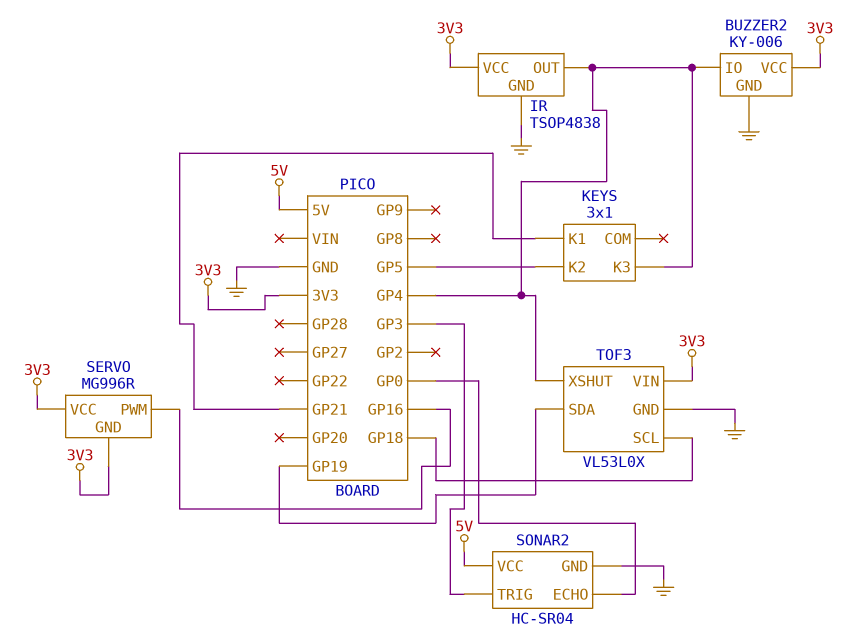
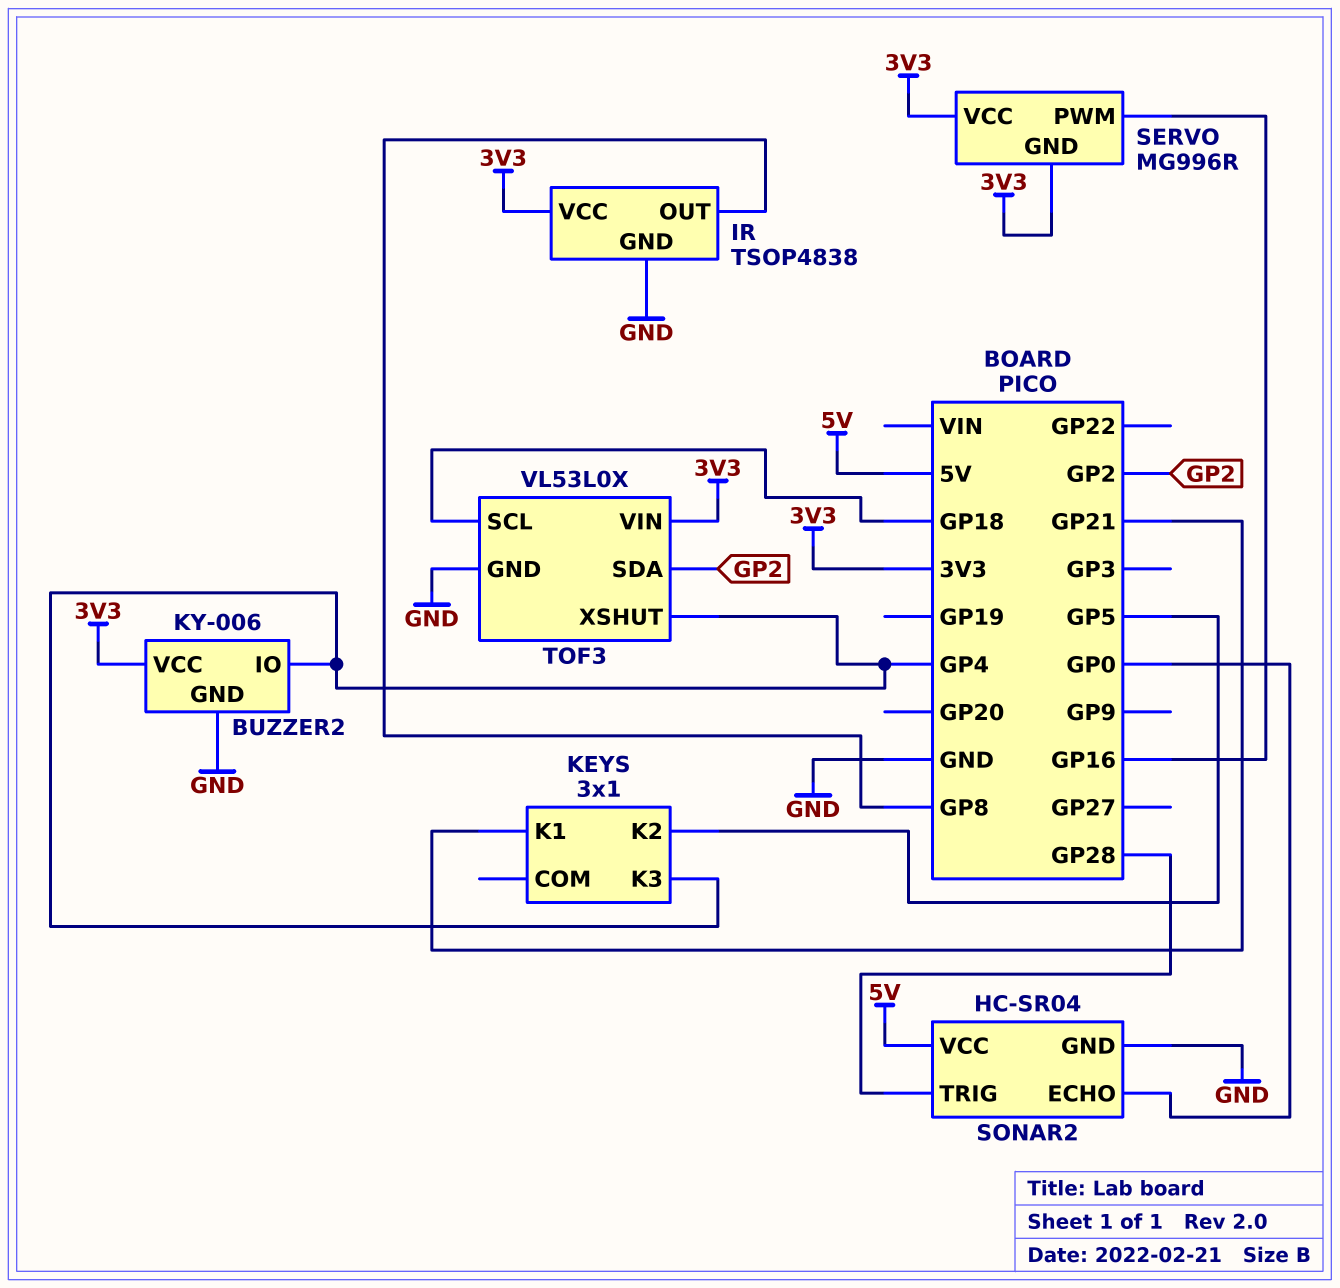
IR pin OUT: GP4 -> GP8
SONAR2 pin TRIG: GP3 -> GP28
TOF3 pin SDA: GP19 -> GP2

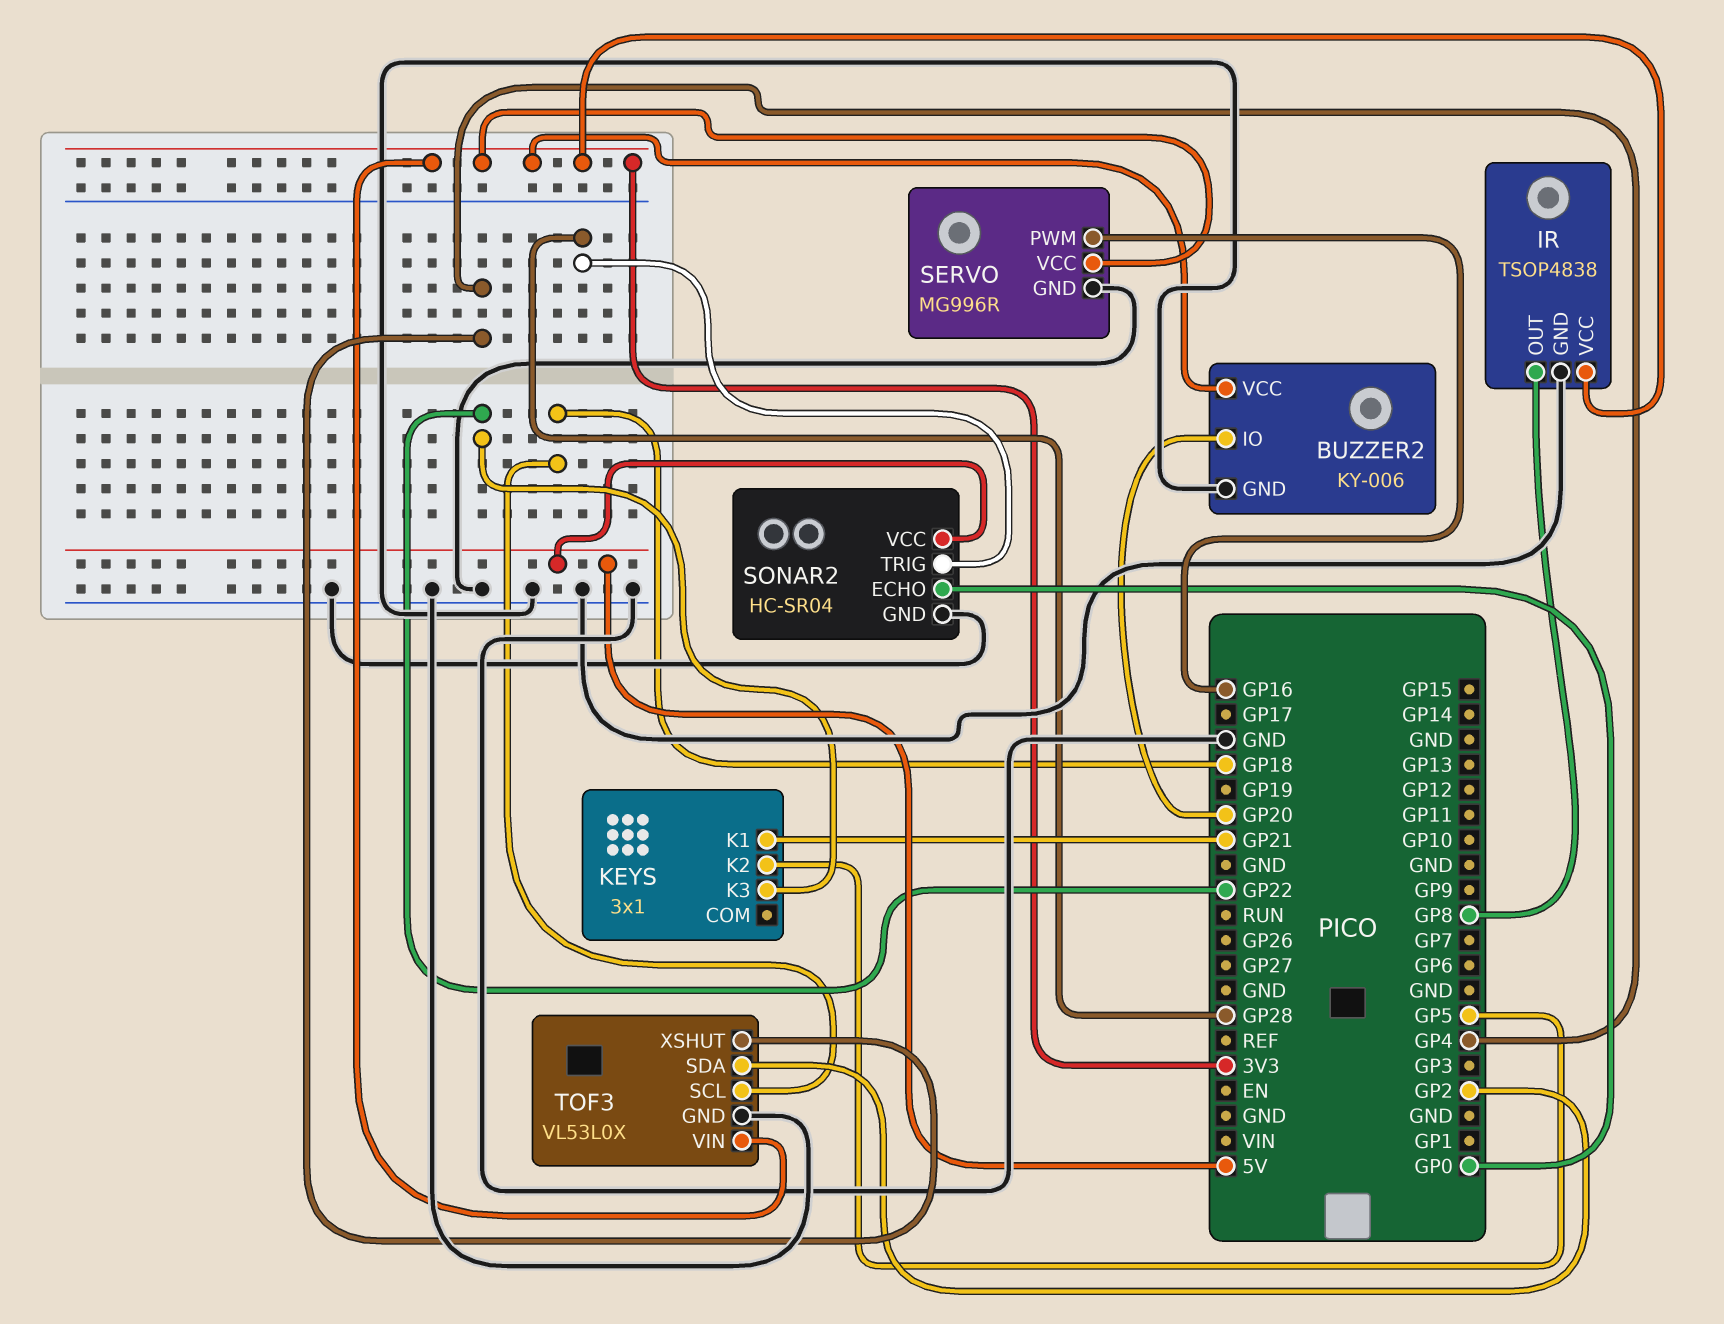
BUZZER2 pin IO: GP4 -> GP20
KEYS pin K3: GP4 -> GP22
SERVO pin GND: 3V3 -> GND

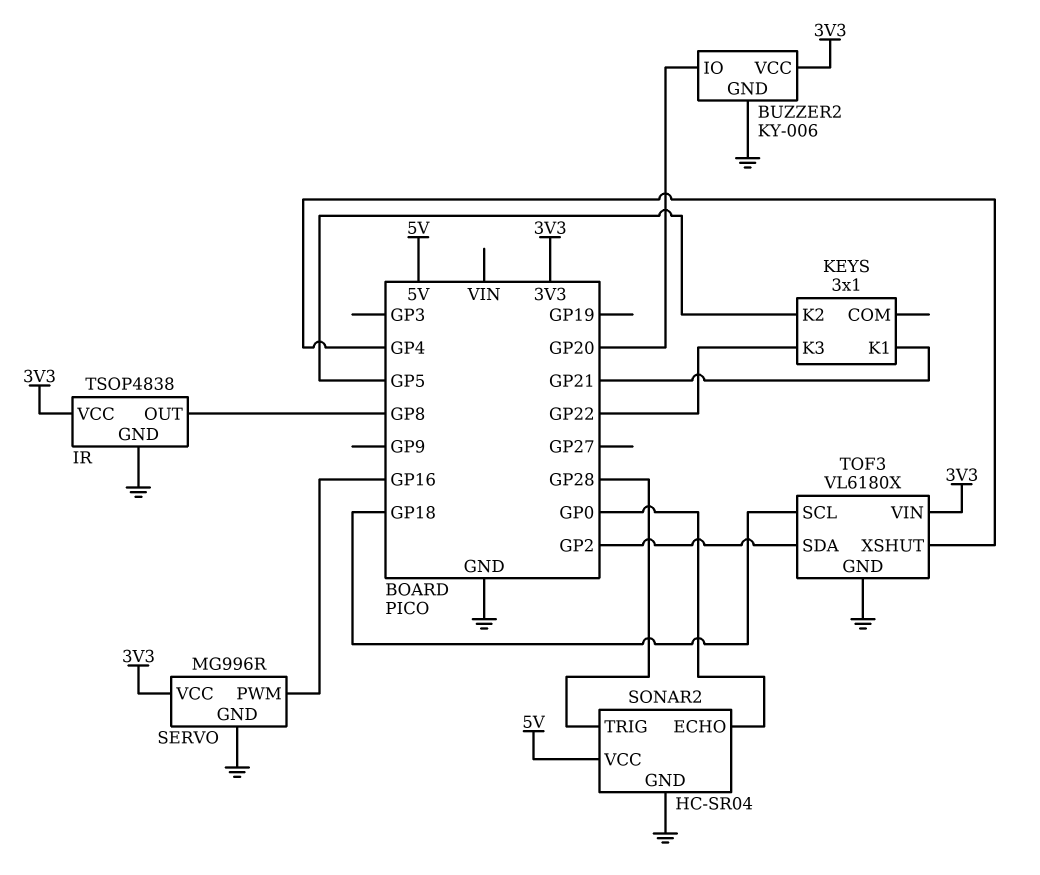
TOF3: VL53L0X -> VL6180X

